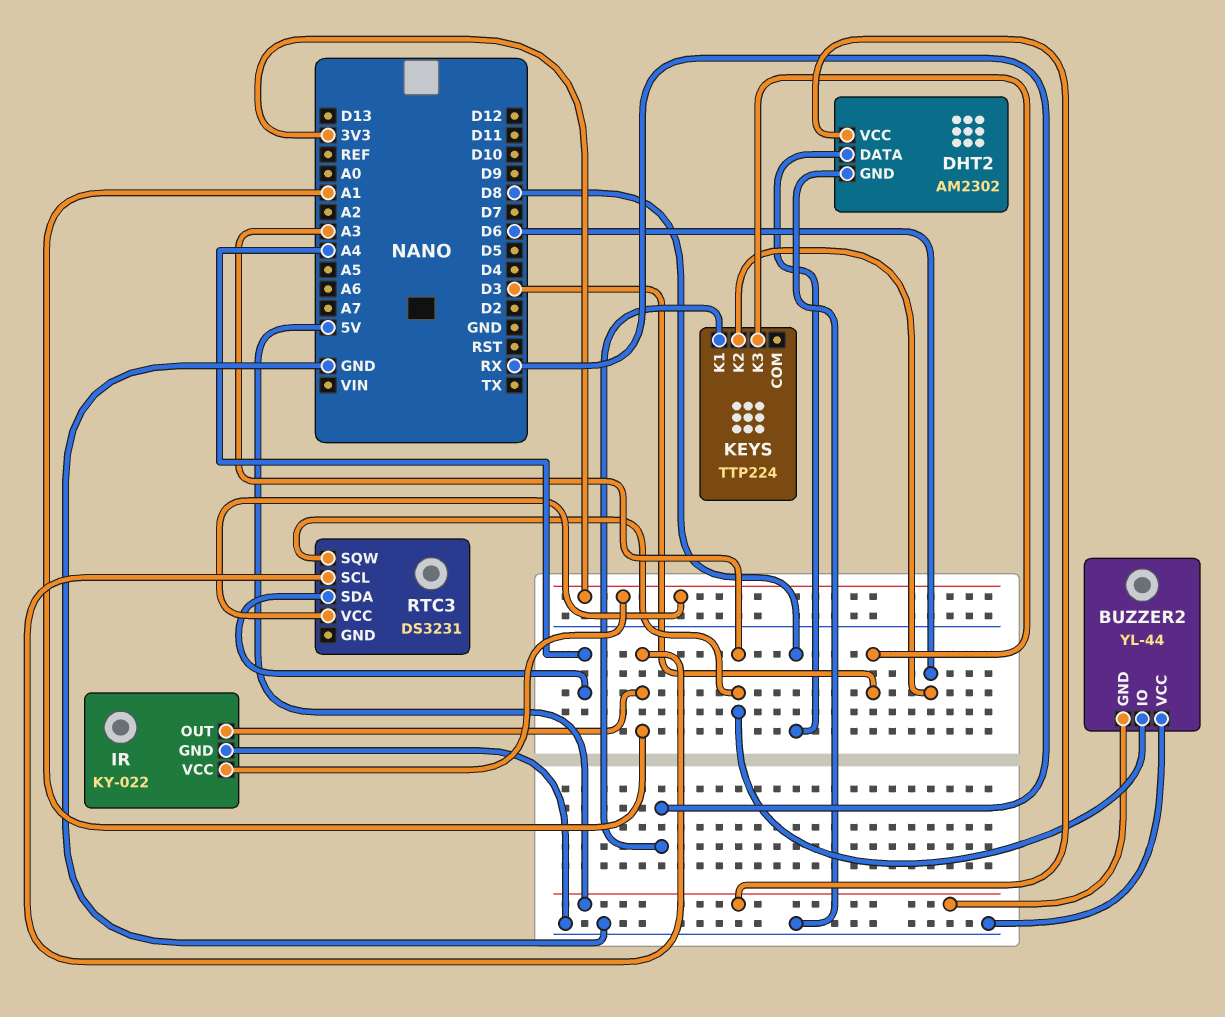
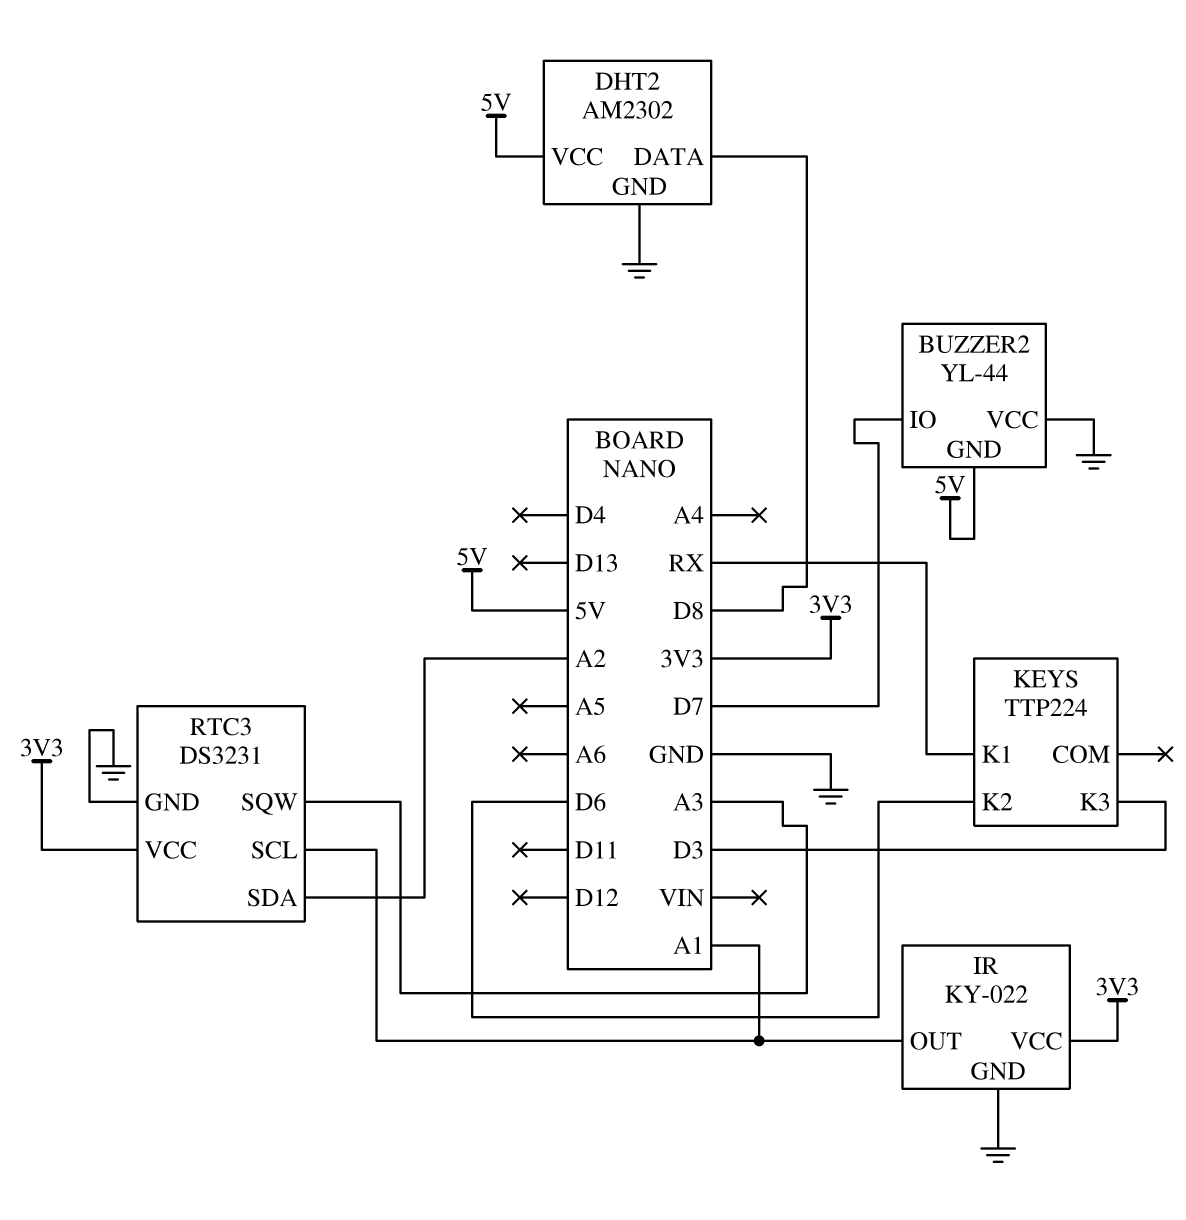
BUZZER2 pin IO: A3 -> D7
RTC3 pin GND: none -> GND
RTC3 pin SDA: A4 -> A2

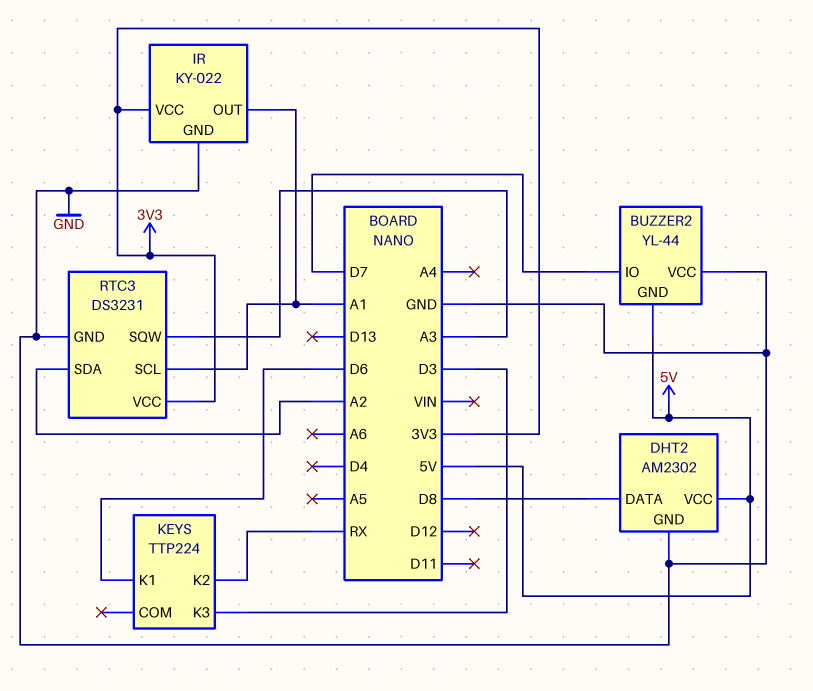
KEYS pin K1: RX -> D6
KEYS pin K2: D6 -> RX

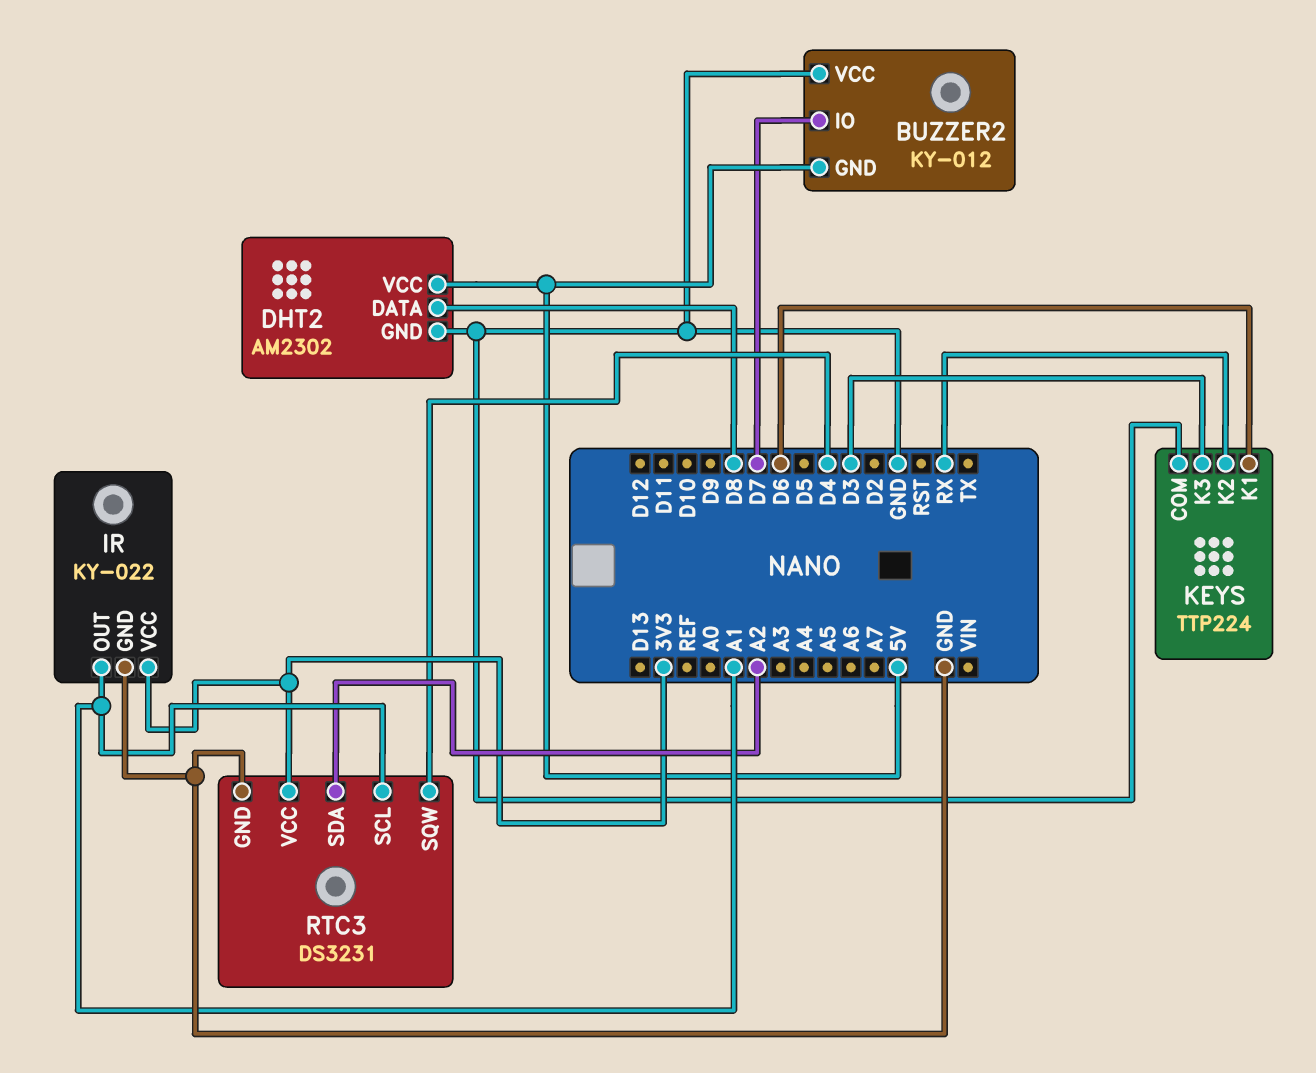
BUZZER2: YL-44 -> KY-012
KEYS pin COM: none -> GND
RTC3 pin SQW: A3 -> D4

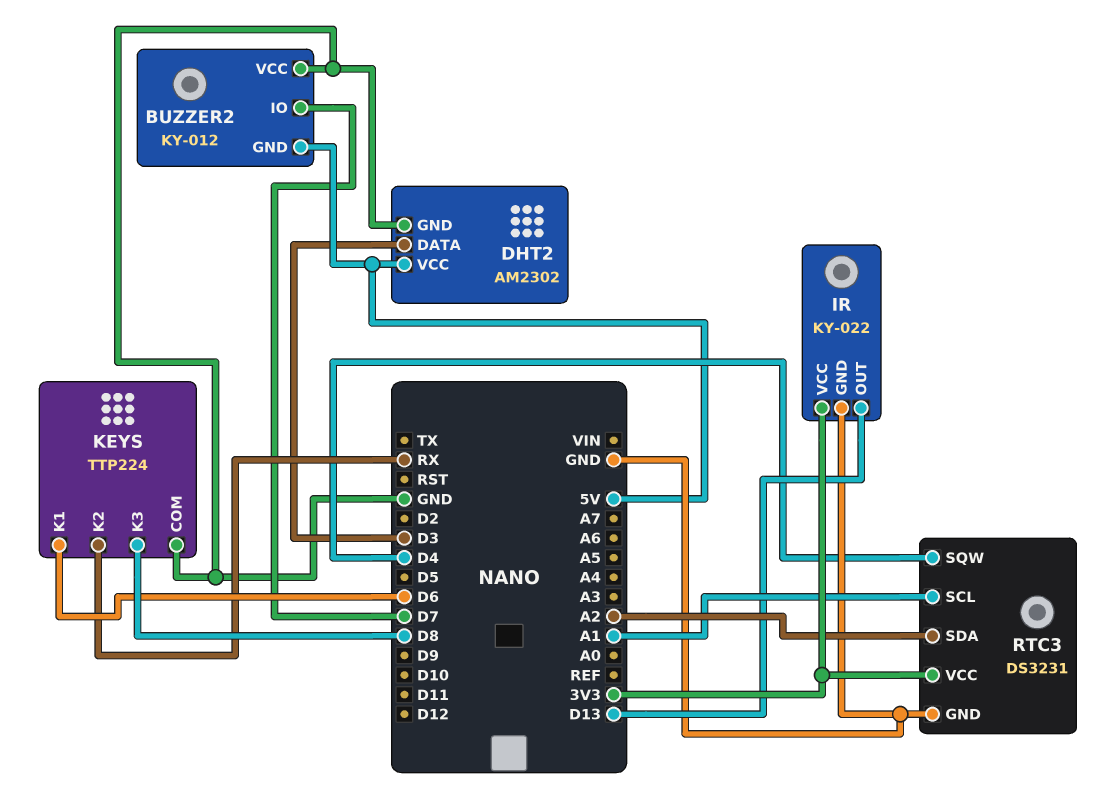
DHT2 pin DATA: D8 -> D3
IR pin OUT: A1 -> D13
KEYS pin K3: D3 -> D8

